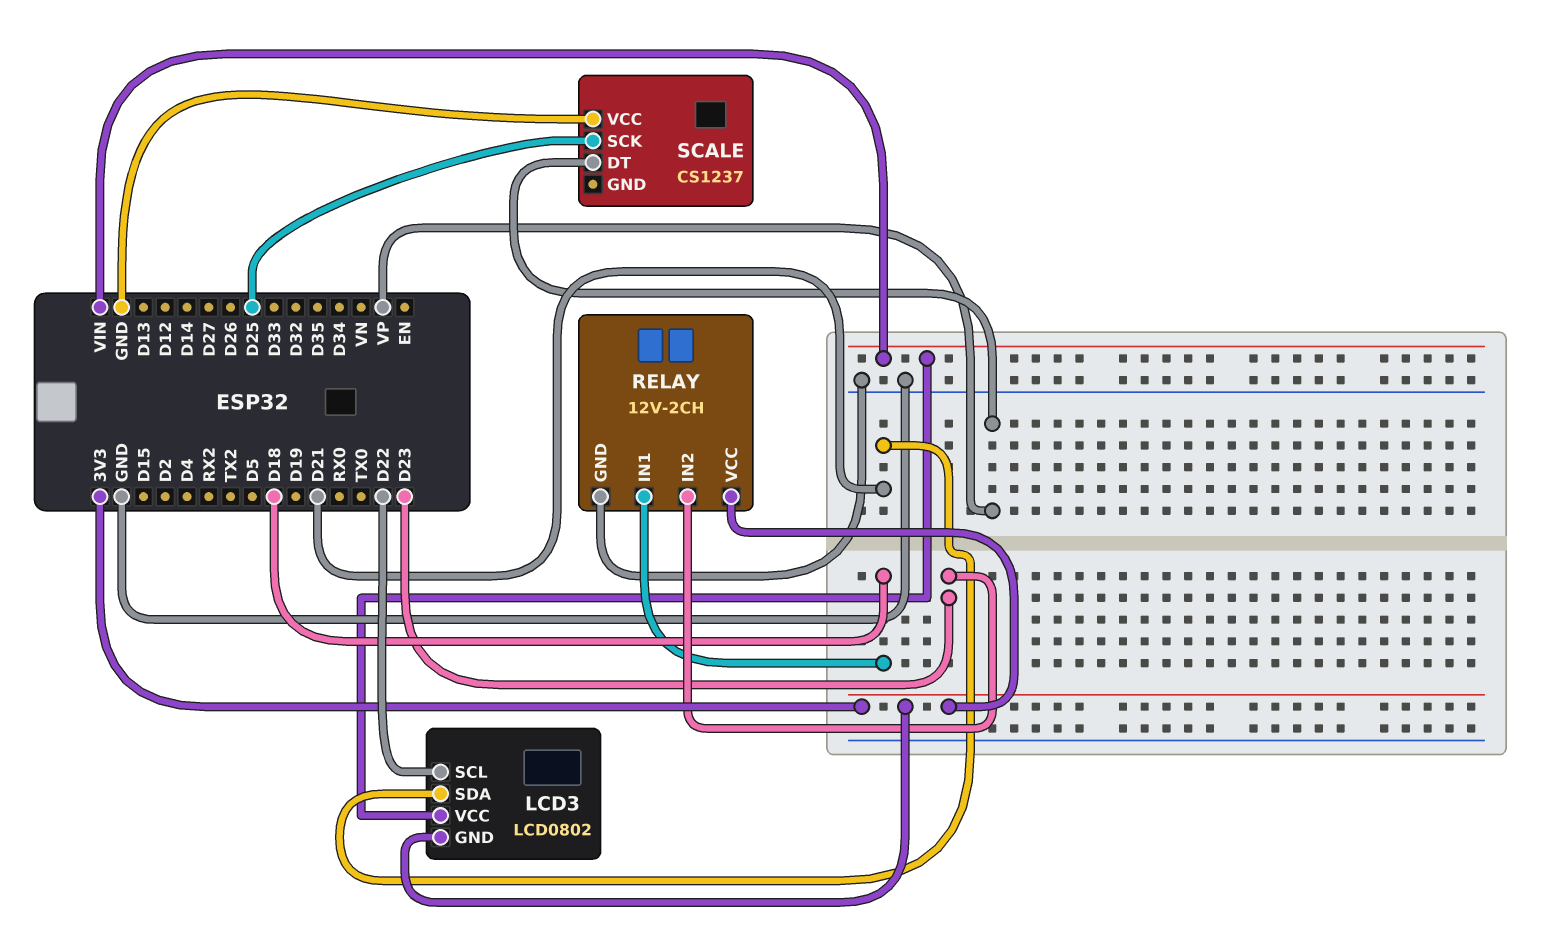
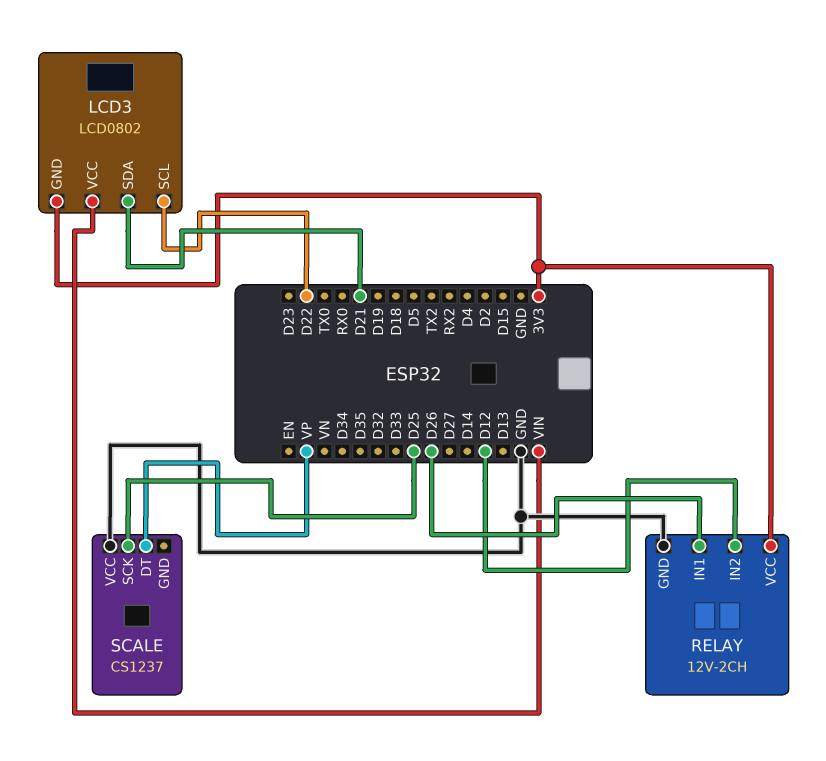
RELAY pin IN1: D18 -> D26
RELAY pin IN2: D23 -> D12

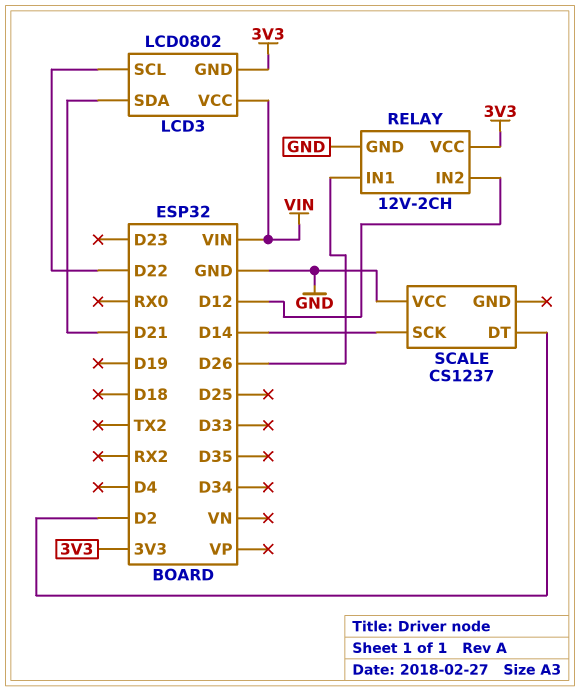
SCALE pin DT: VP -> D2
SCALE pin SCK: D25 -> D14

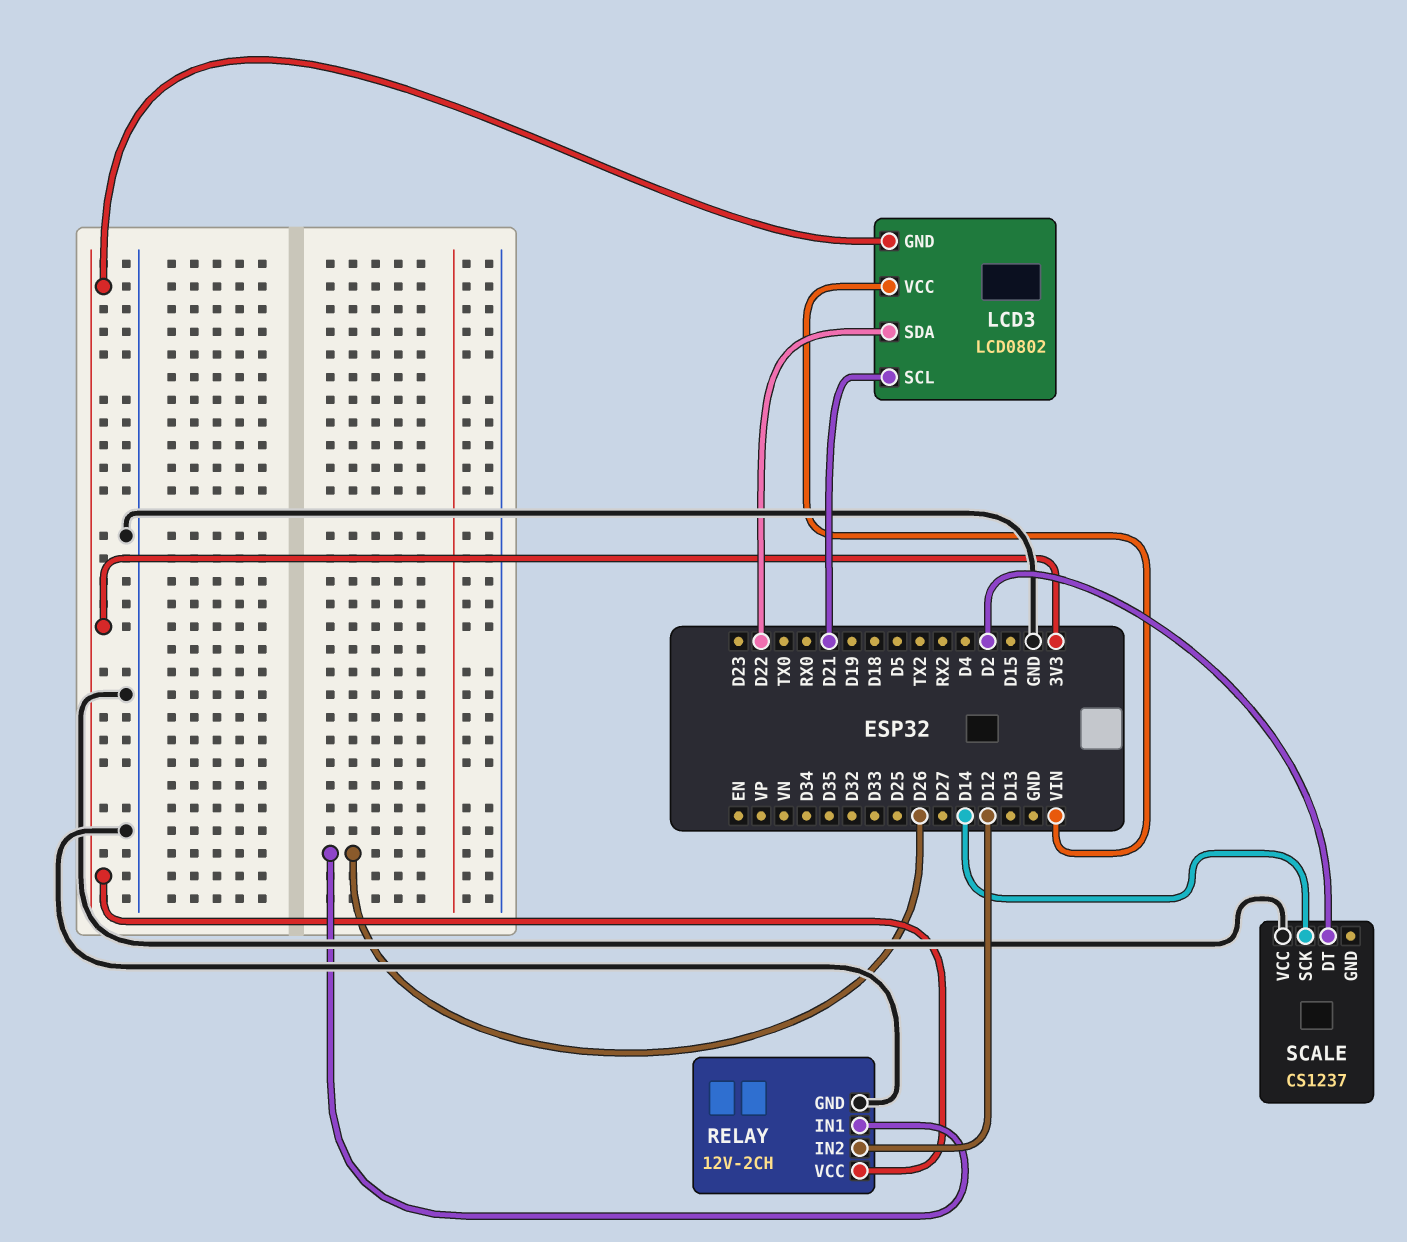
LCD3 pin SCL: D22 -> D21
LCD3 pin SDA: D21 -> D22

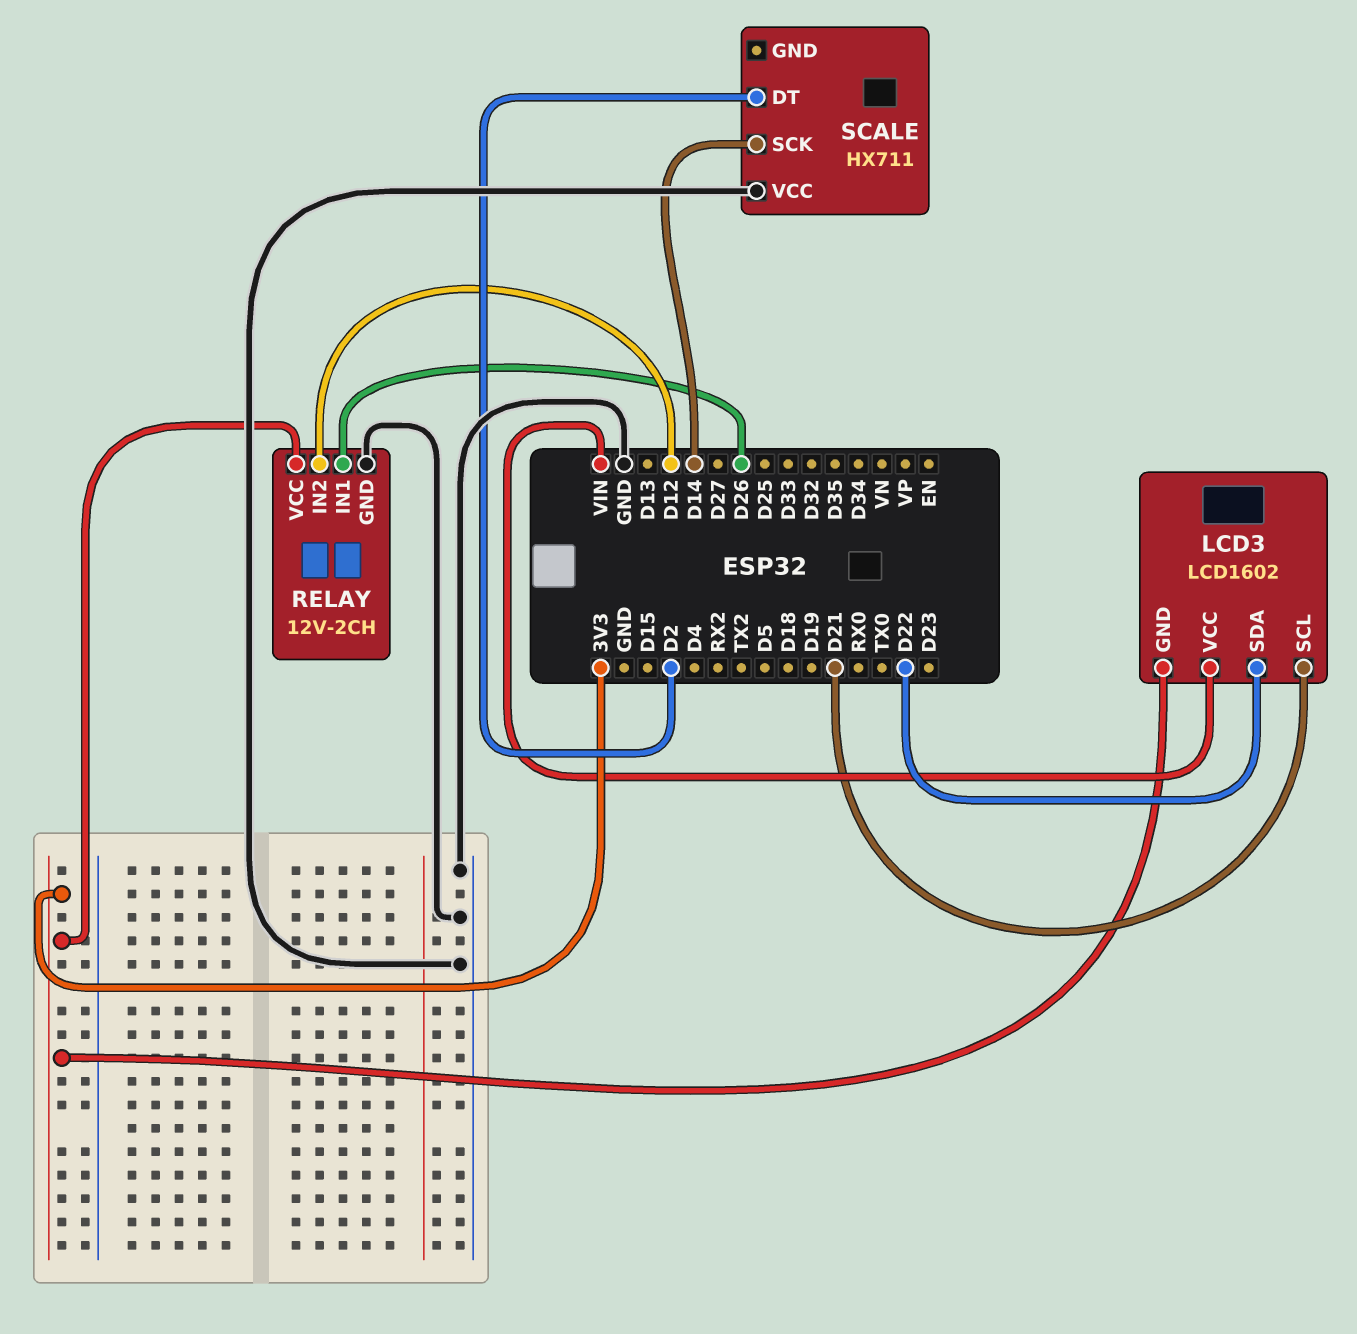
LCD3: LCD0802 -> LCD1602
SCALE: CS1237 -> HX711

